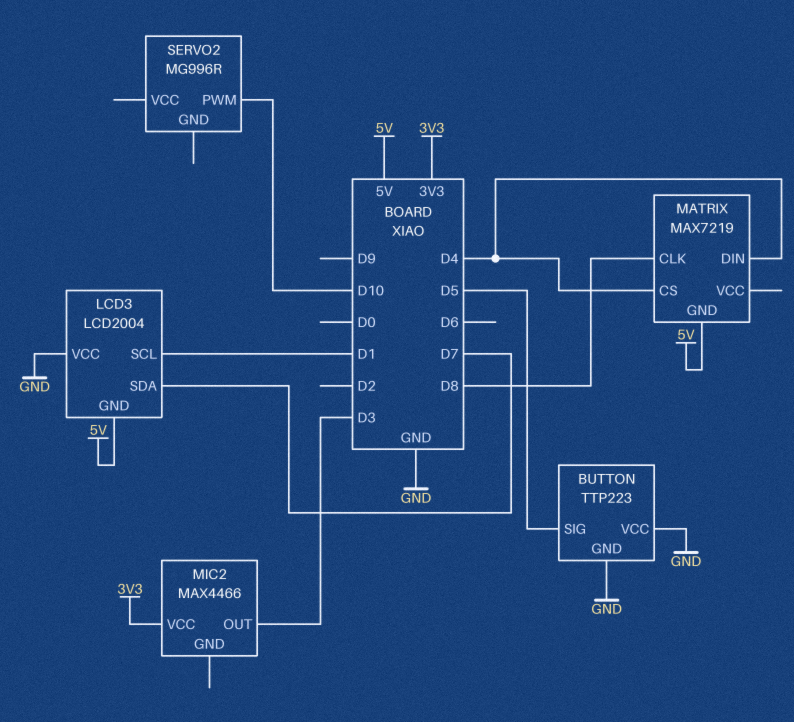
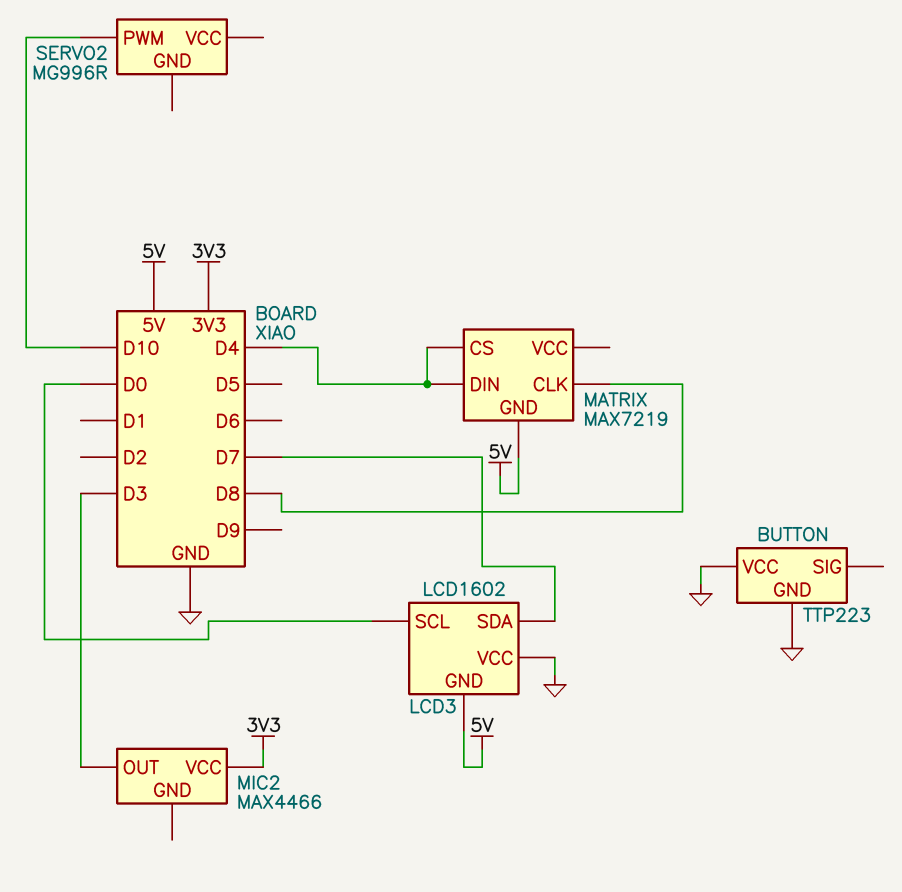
BUTTON pin SIG: D5 -> none
LCD3: LCD2004 -> LCD1602
LCD3 pin SCL: D1 -> D0

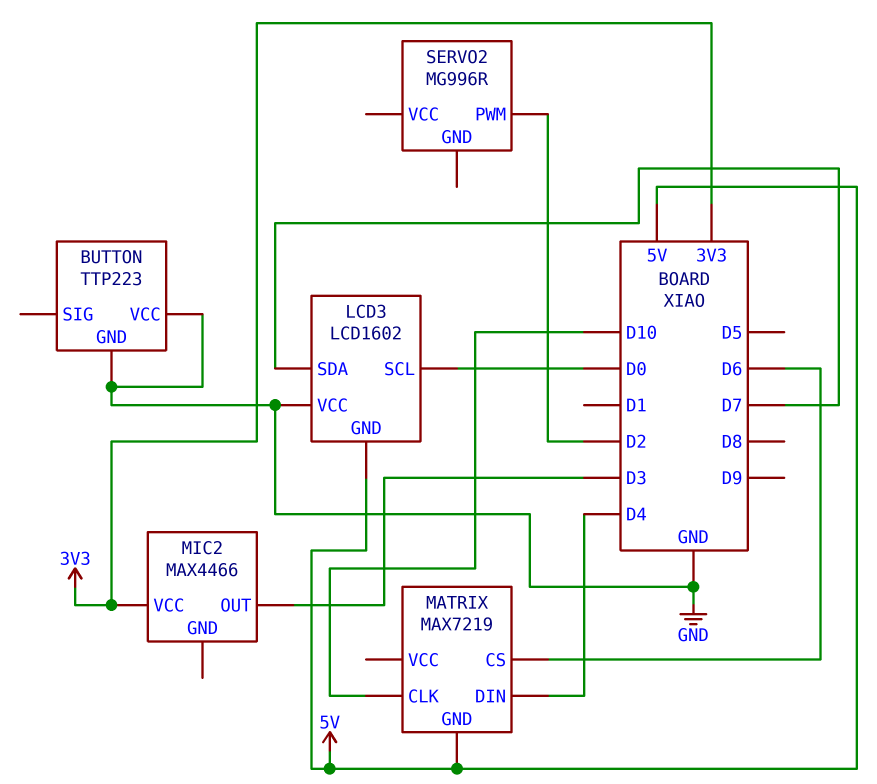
MATRIX pin CLK: D8 -> D10
MATRIX pin CS: D4 -> D6
SERVO2 pin PWM: D10 -> D2

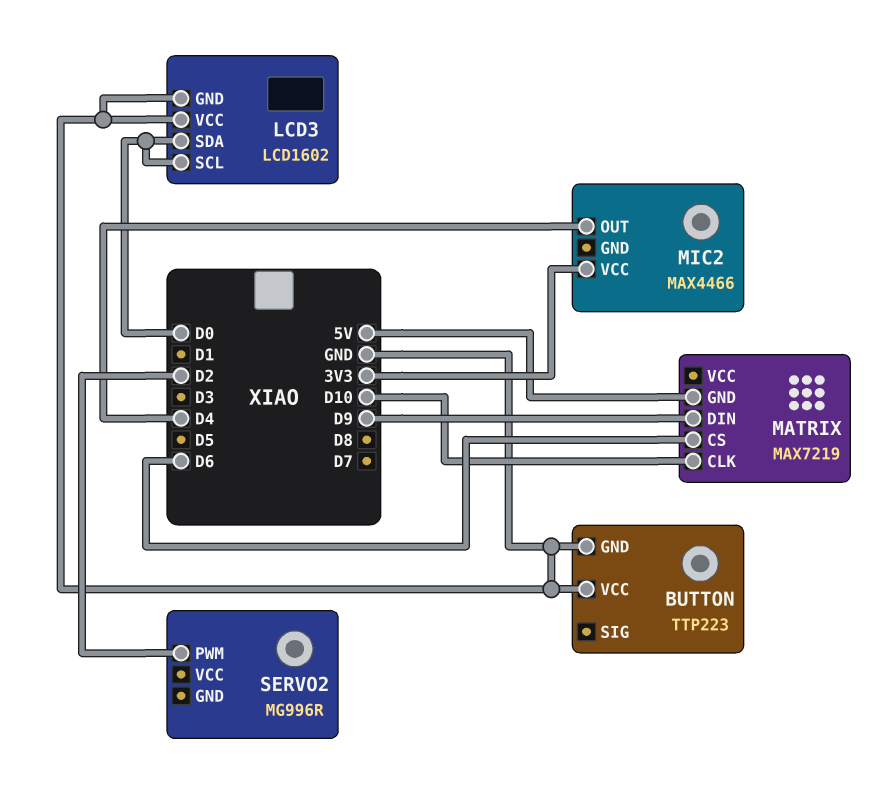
LCD3 pin GND: 5V -> GND
LCD3 pin SDA: D7 -> D0
MATRIX pin DIN: D4 -> D9
MIC2 pin OUT: D3 -> D4

